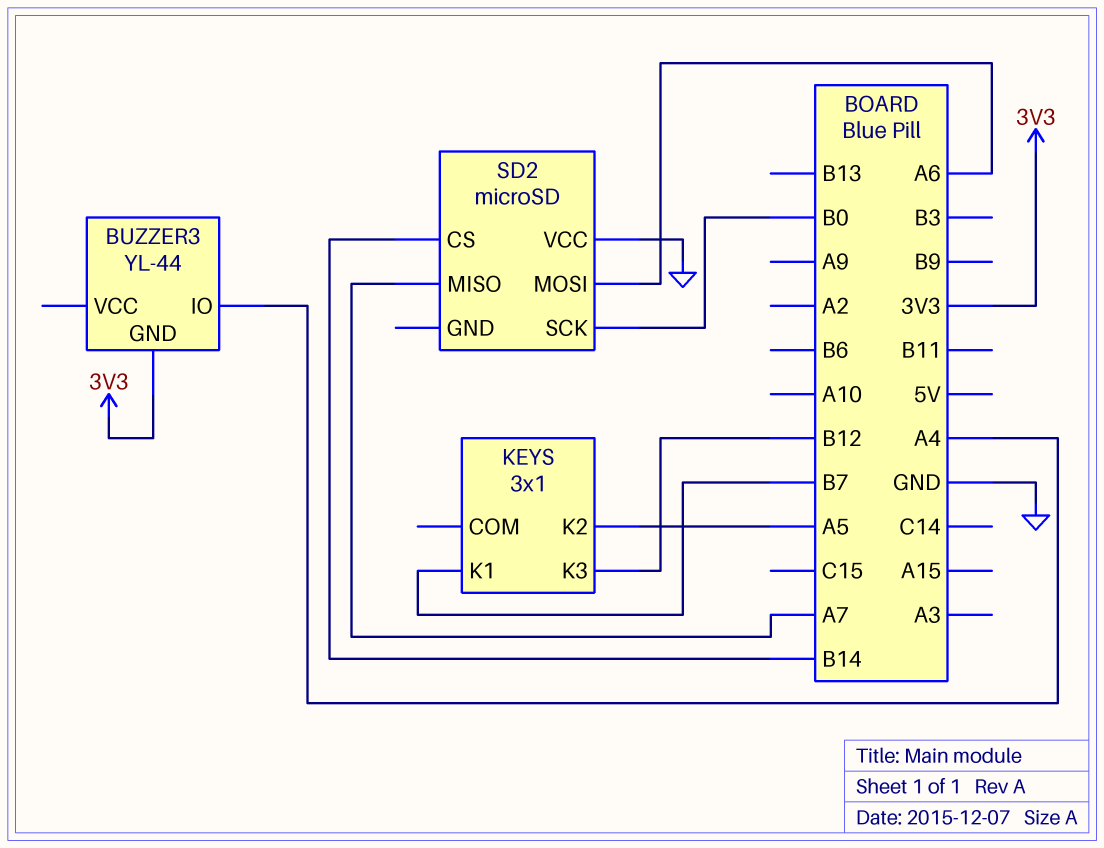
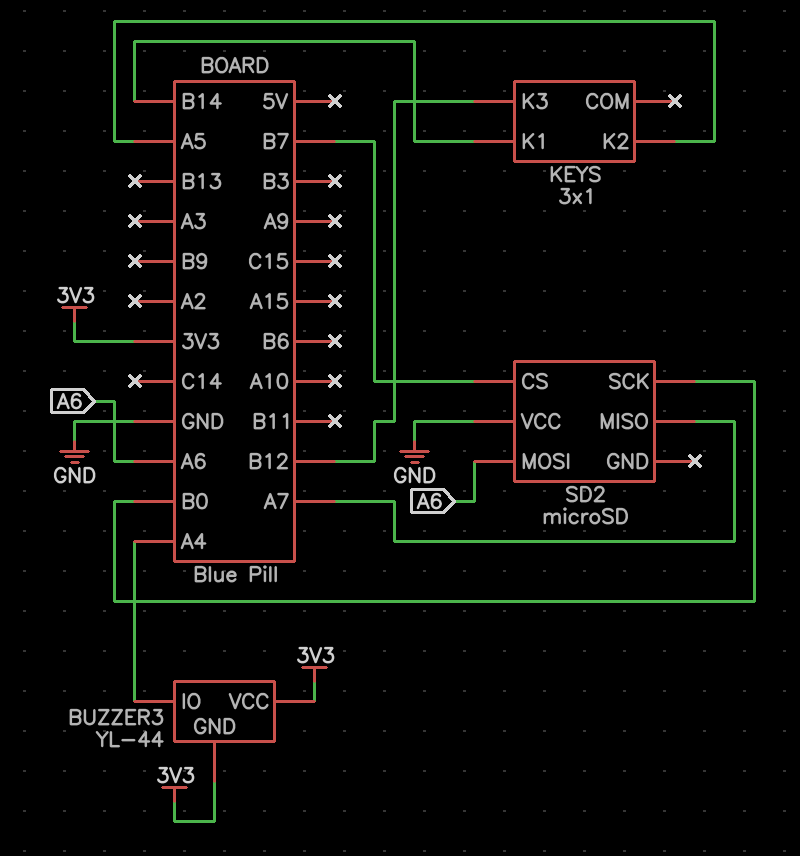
BUZZER3 pin VCC: none -> 3V3
KEYS pin K1: B7 -> B14
SD2 pin CS: B14 -> B7

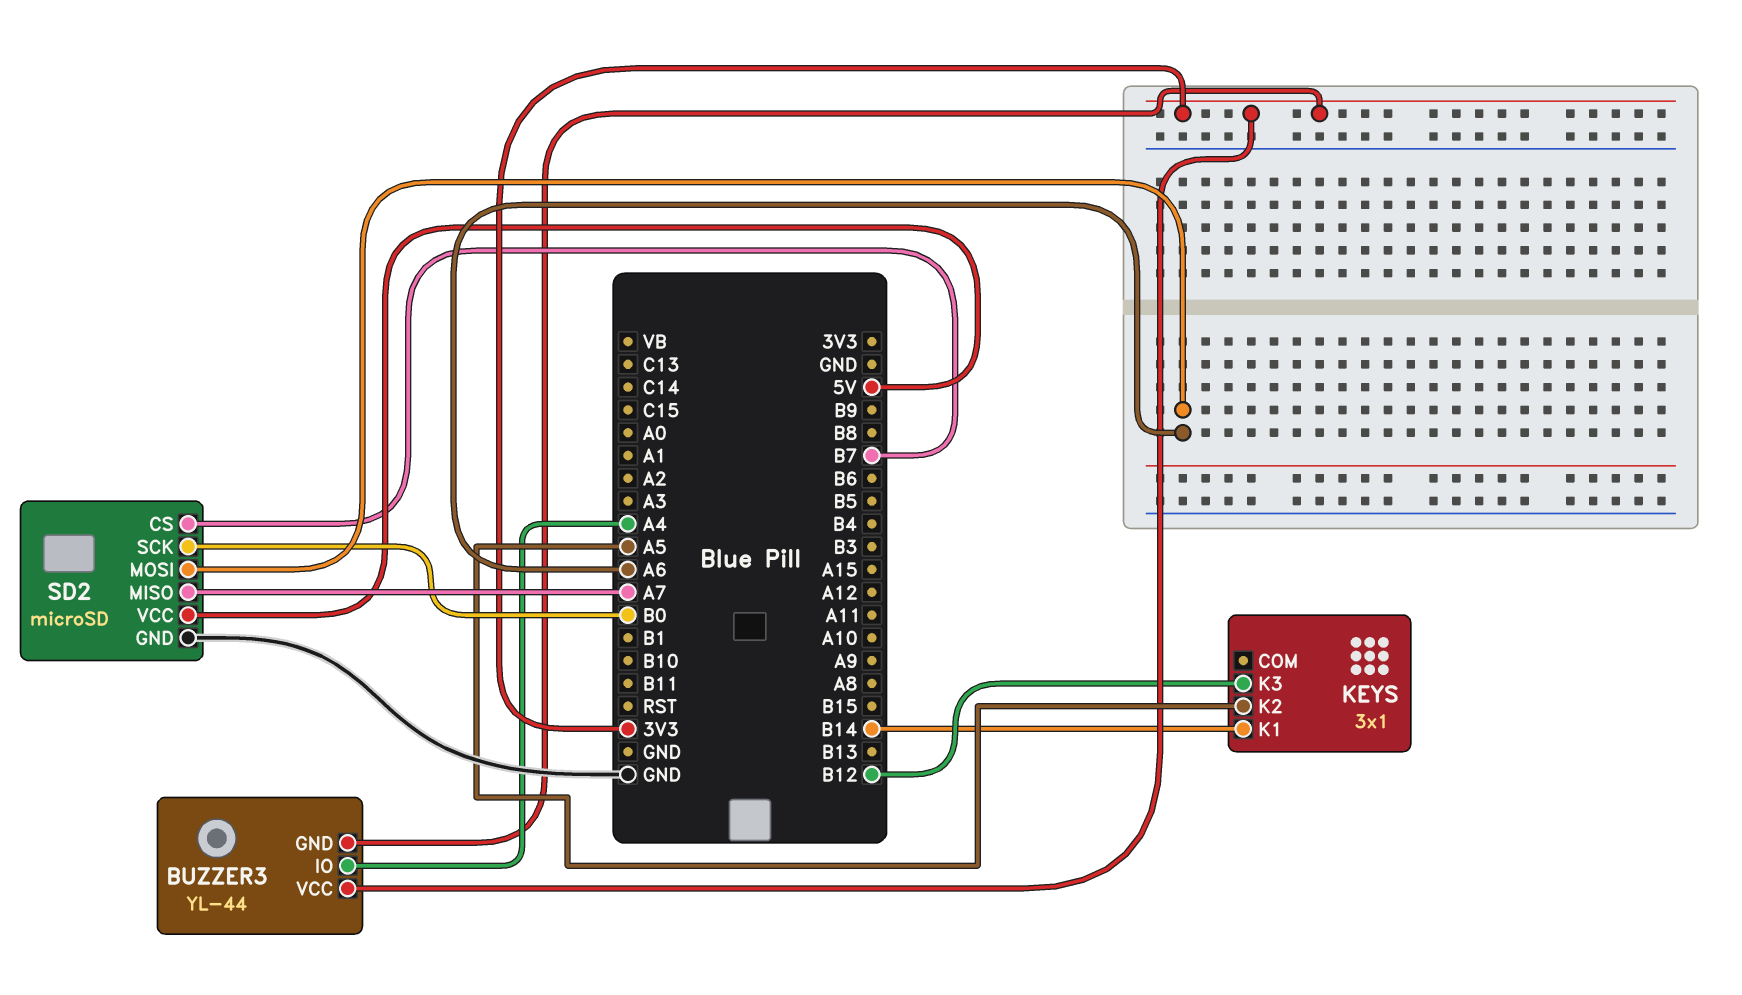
SD2 pin GND: none -> GND
SD2 pin VCC: GND -> 5V

